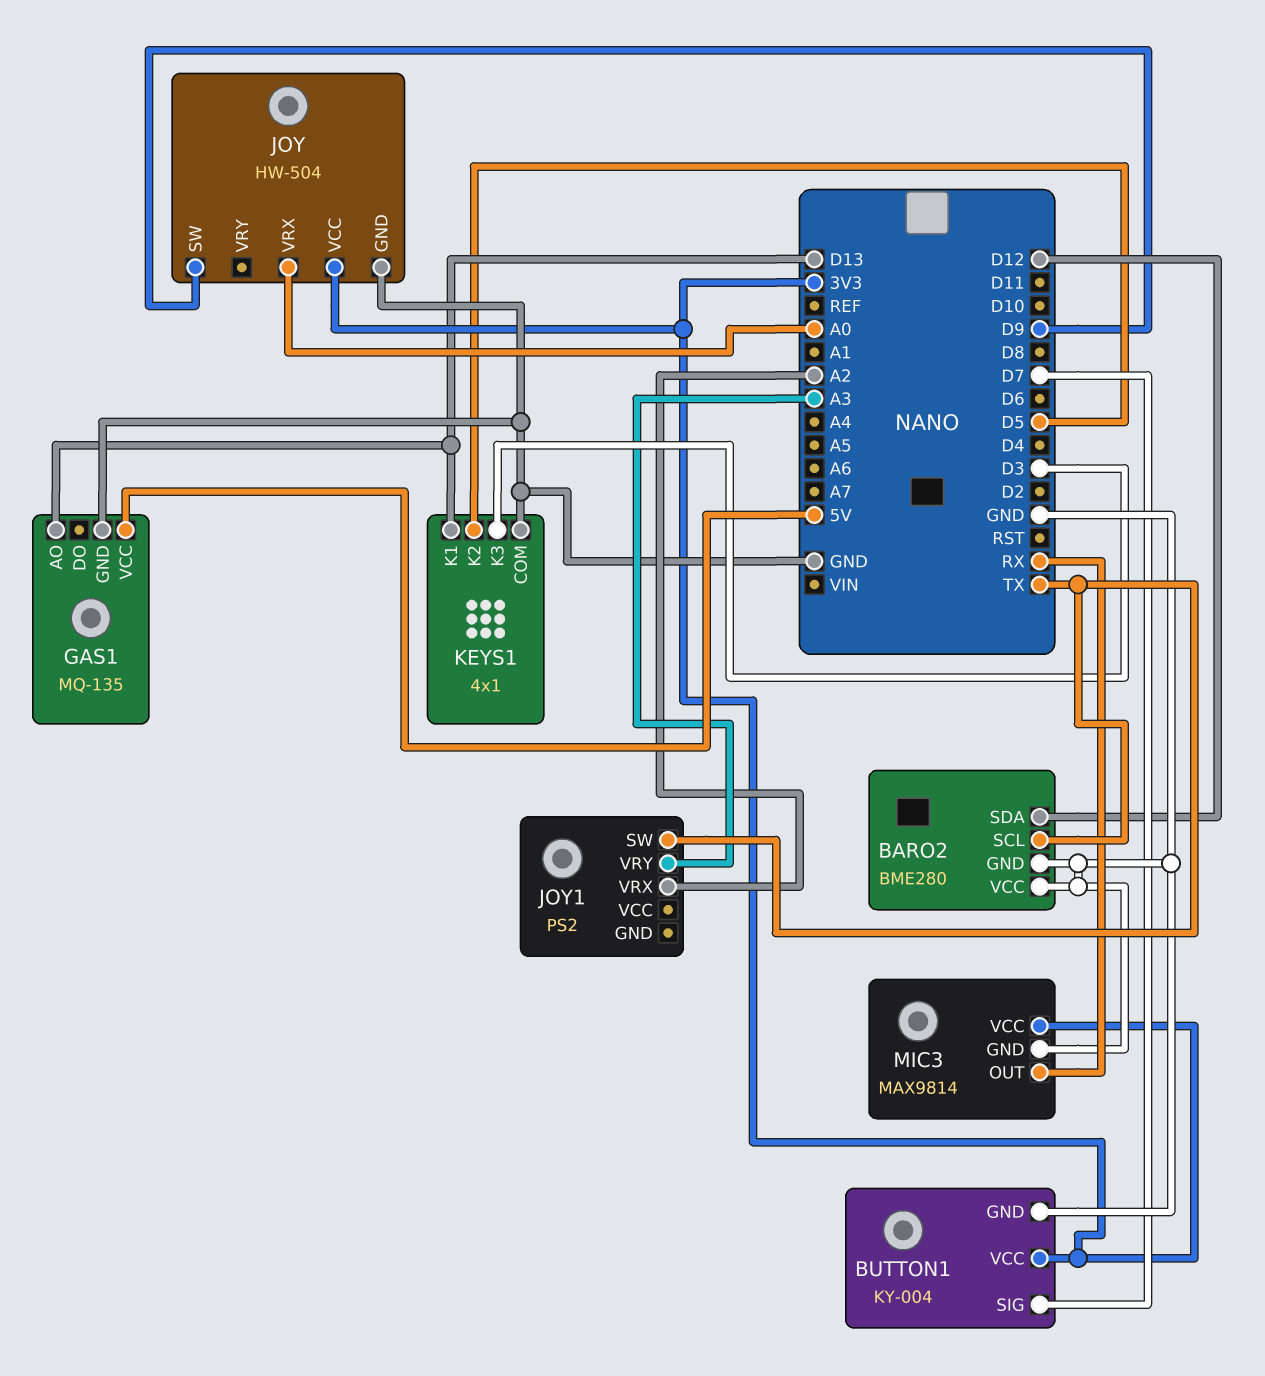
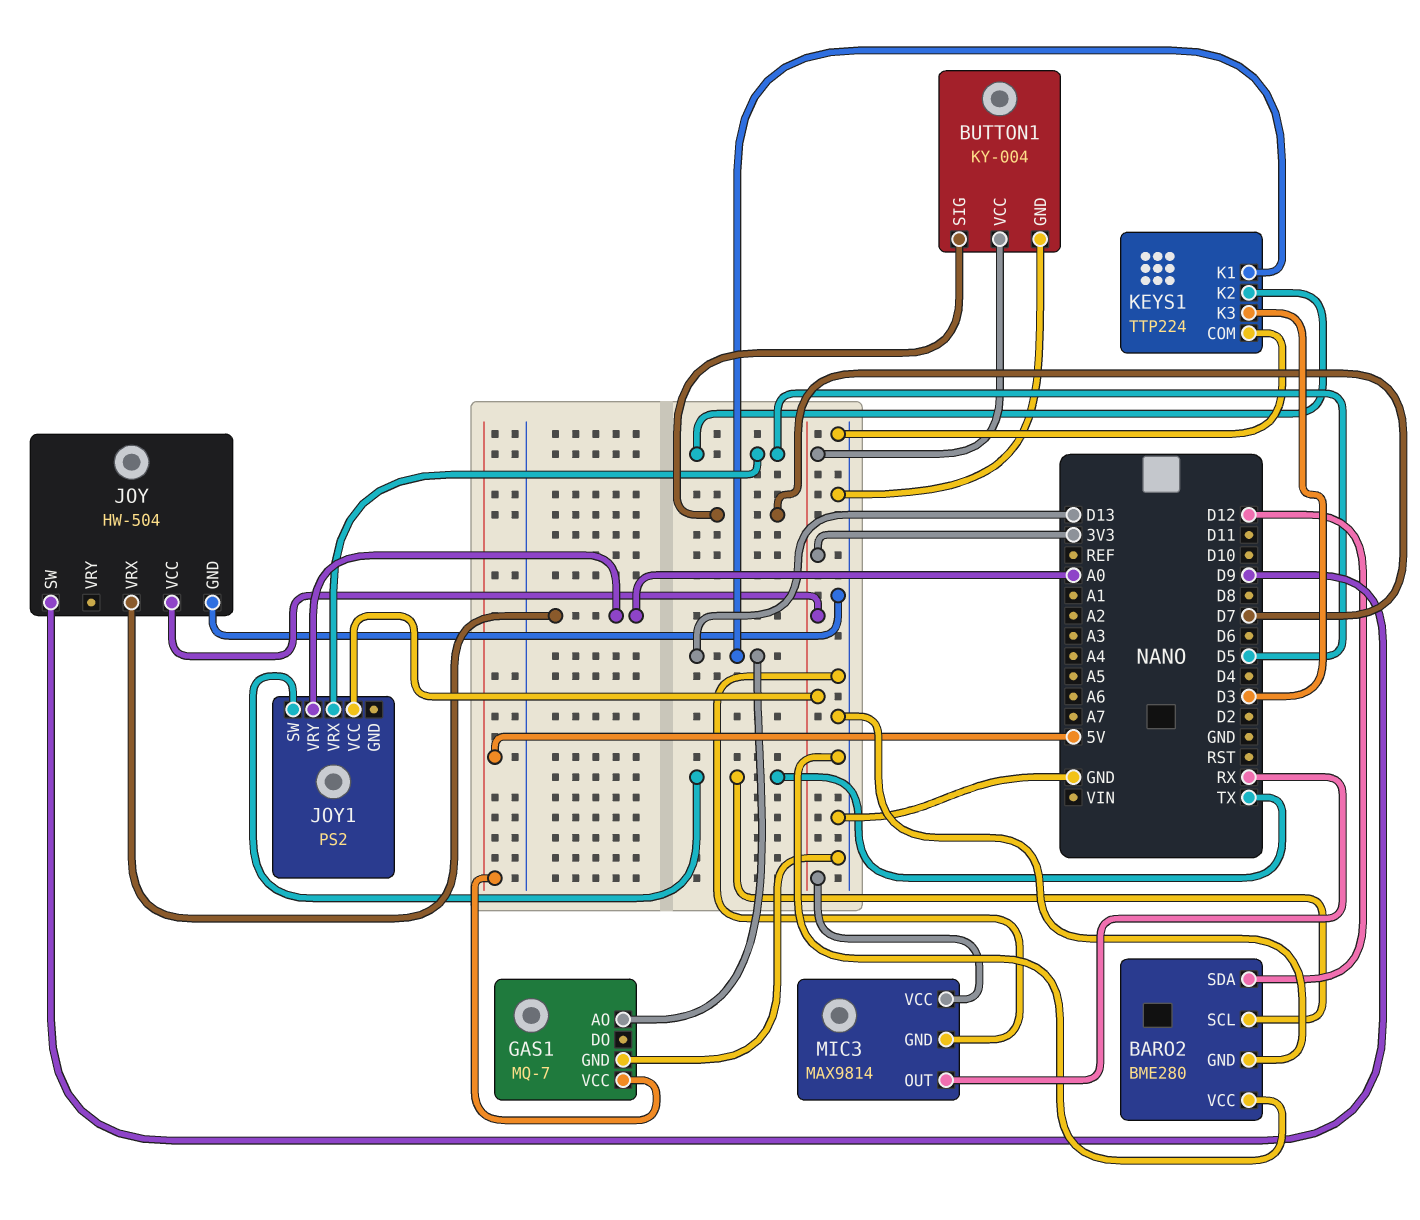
GAS1: MQ-135 -> MQ-7
JOY1 pin VCC: none -> 3V3
JOY1 pin VRX: A2 -> D5
JOY1 pin VRY: A3 -> A0
KEYS1: 4x1 -> TTP224

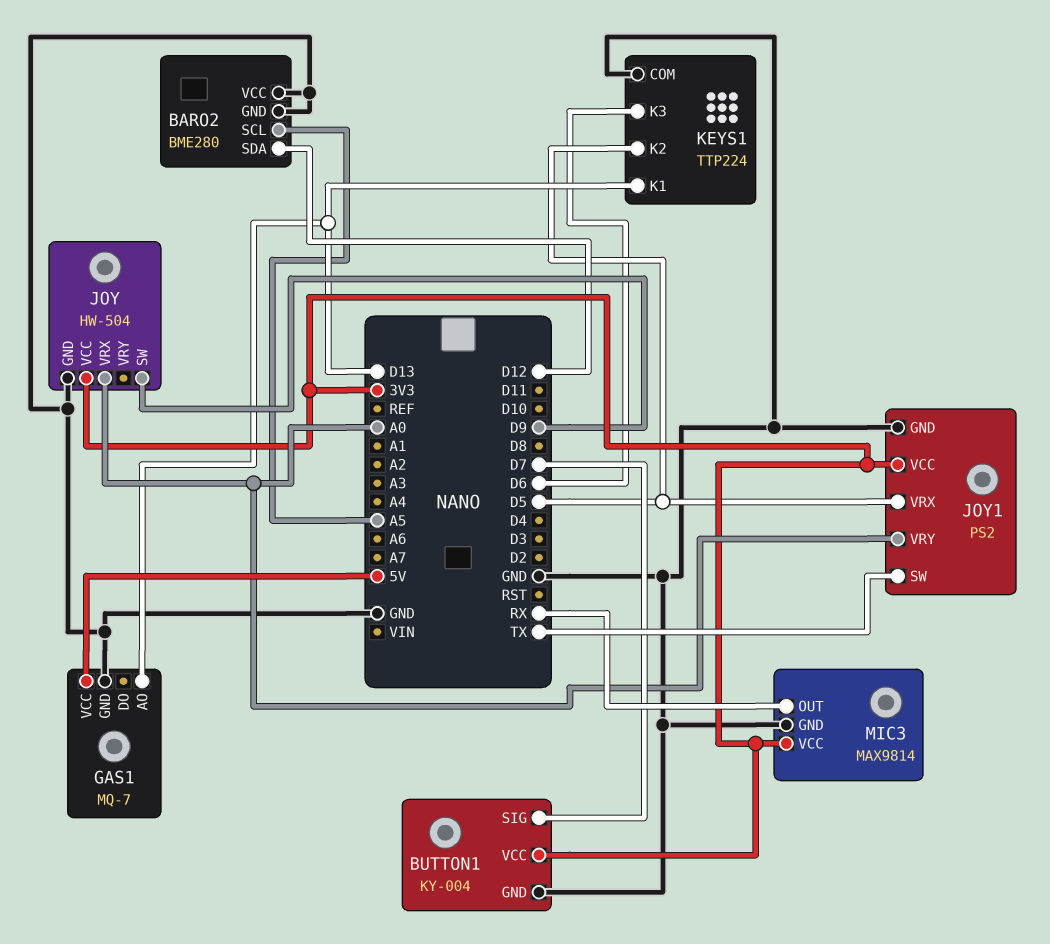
BARO2 pin SCL: TX -> A5
JOY1 pin GND: none -> GND
KEYS1 pin K3: D3 -> D6

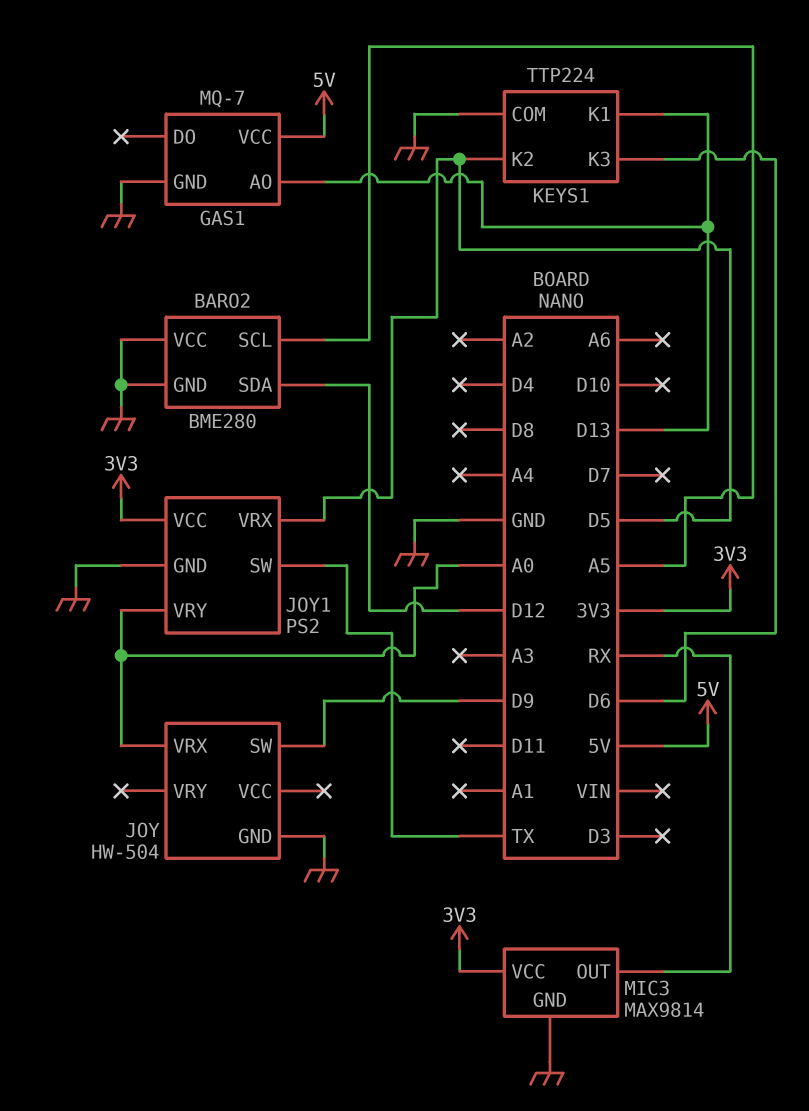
BUTTON1: KY-004 -> none
BUTTON1 pin GND: GND -> none
BUTTON1 pin SIG: D7 -> none
BUTTON1 pin VCC: 3V3 -> none
JOY pin VCC: 3V3 -> none

